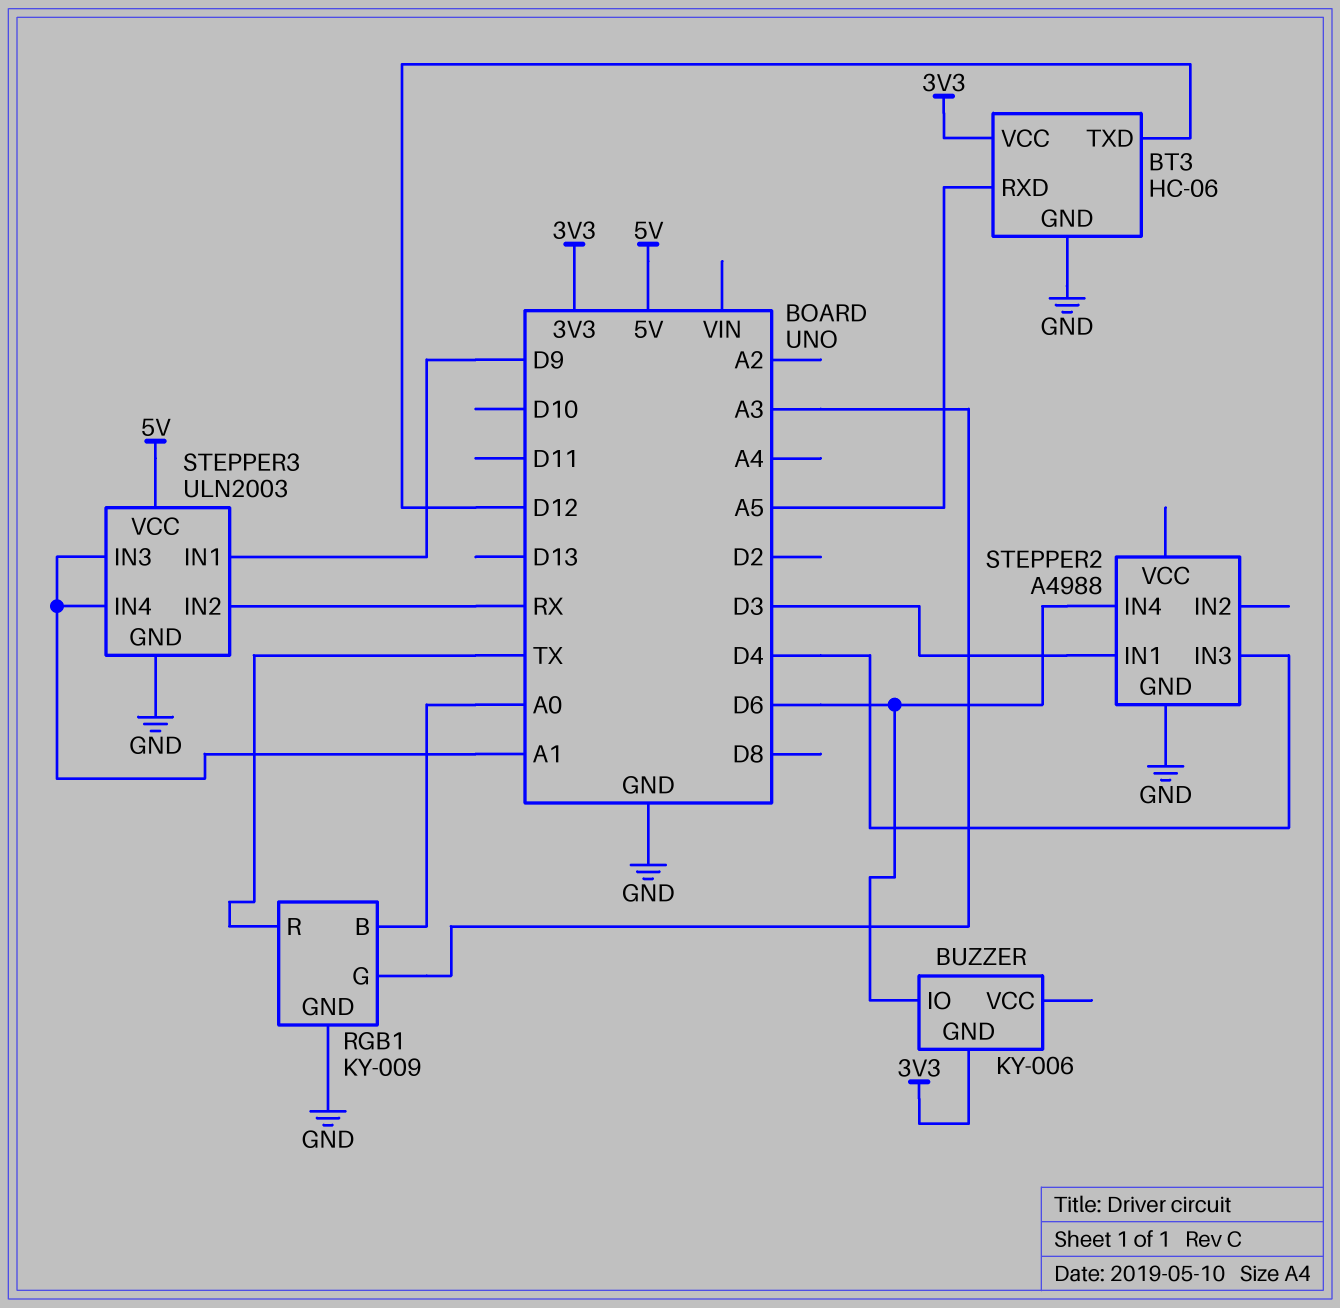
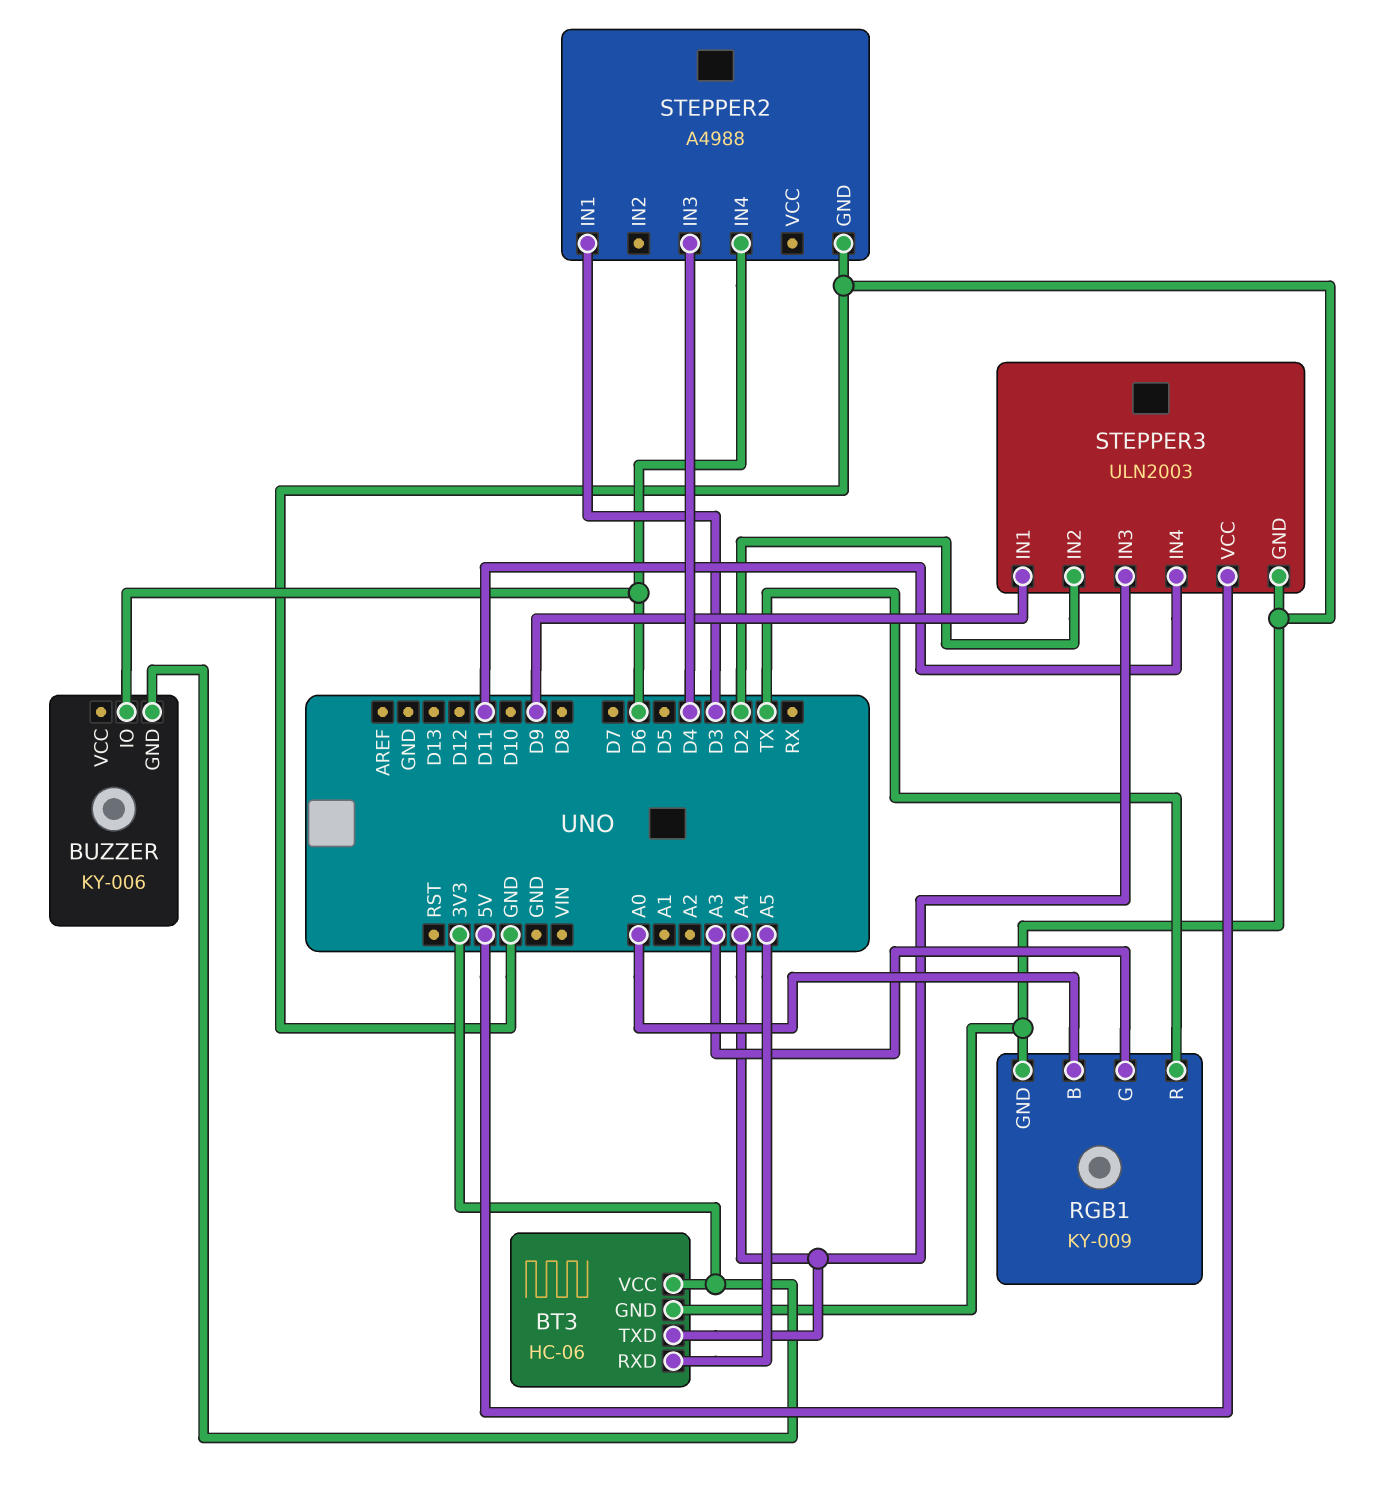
BT3 pin TXD: D12 -> A4
STEPPER3 pin IN2: RX -> D2
STEPPER3 pin IN3: A1 -> A4
STEPPER3 pin IN4: A1 -> D11

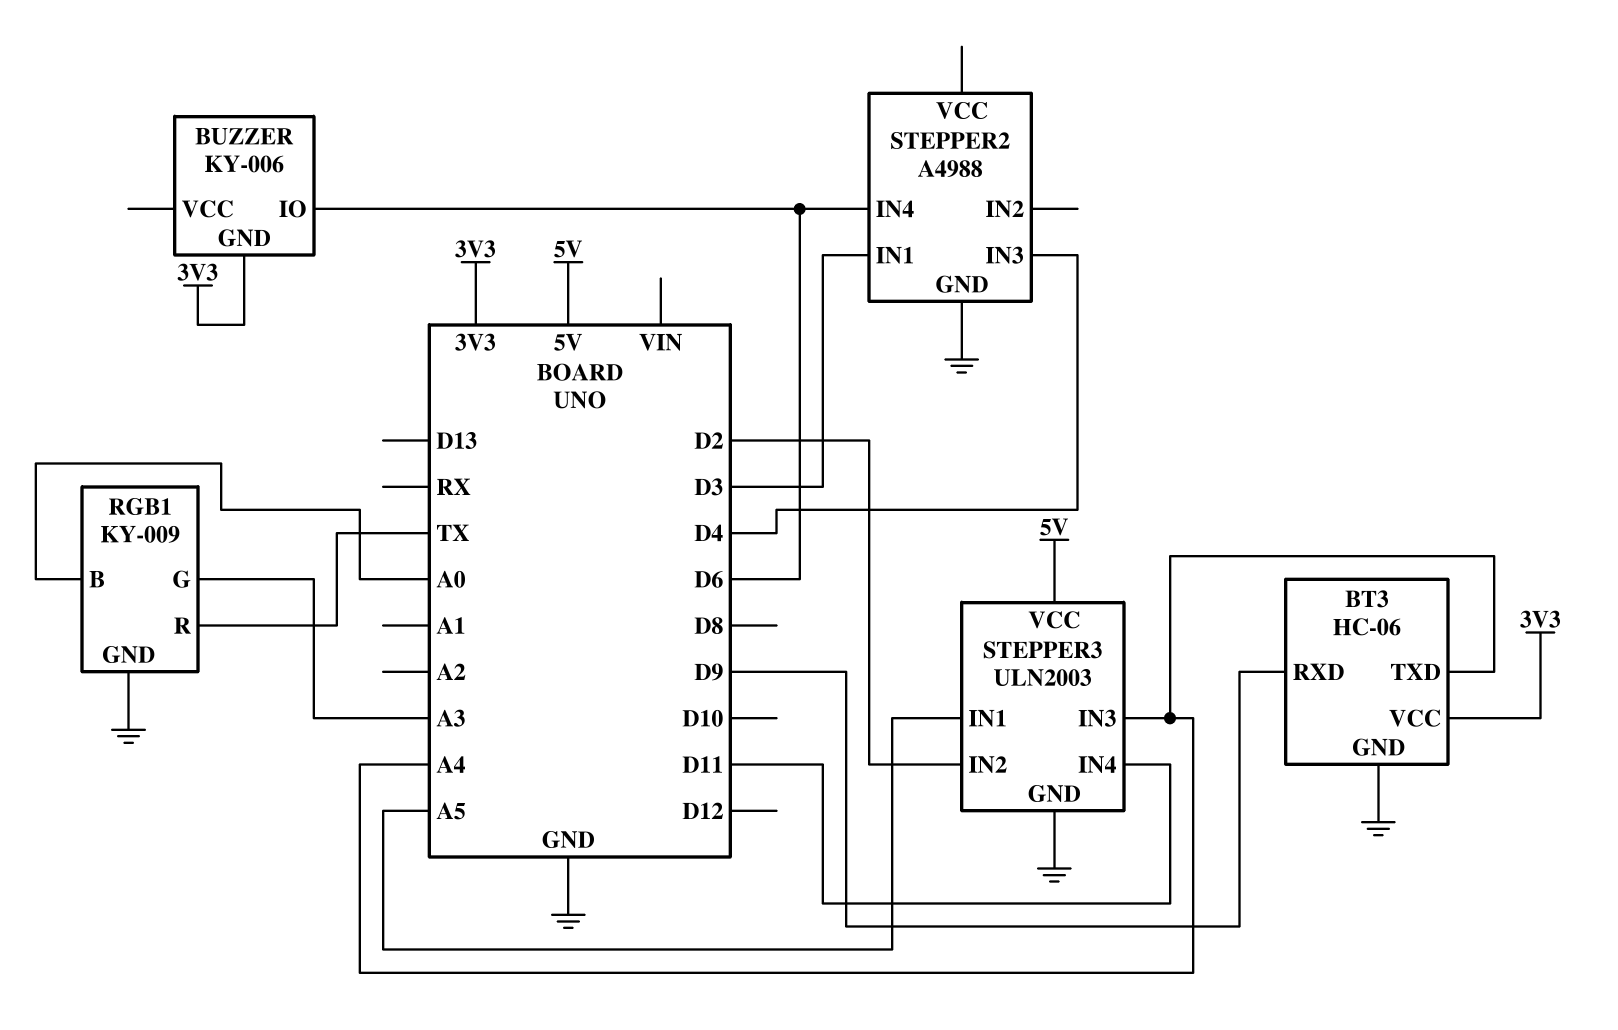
BT3 pin RXD: A5 -> D9
STEPPER3 pin IN1: D9 -> A5

